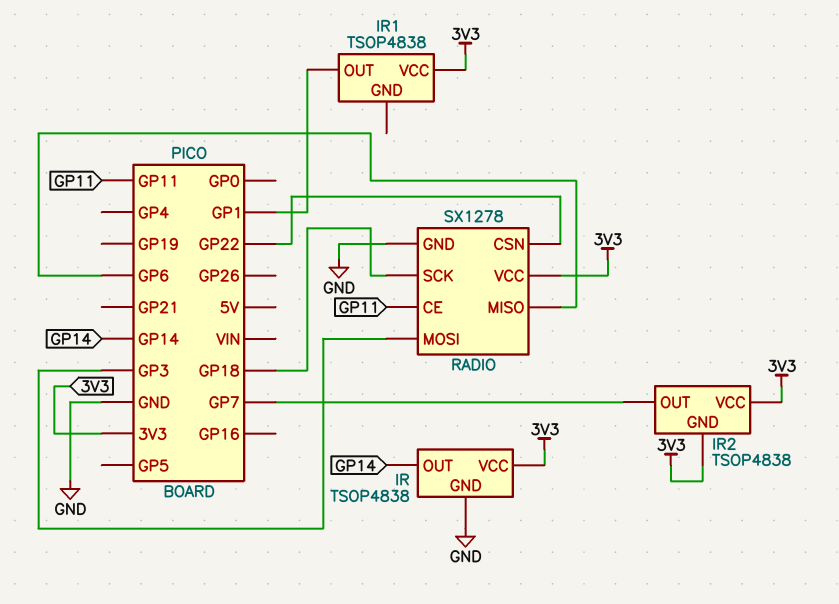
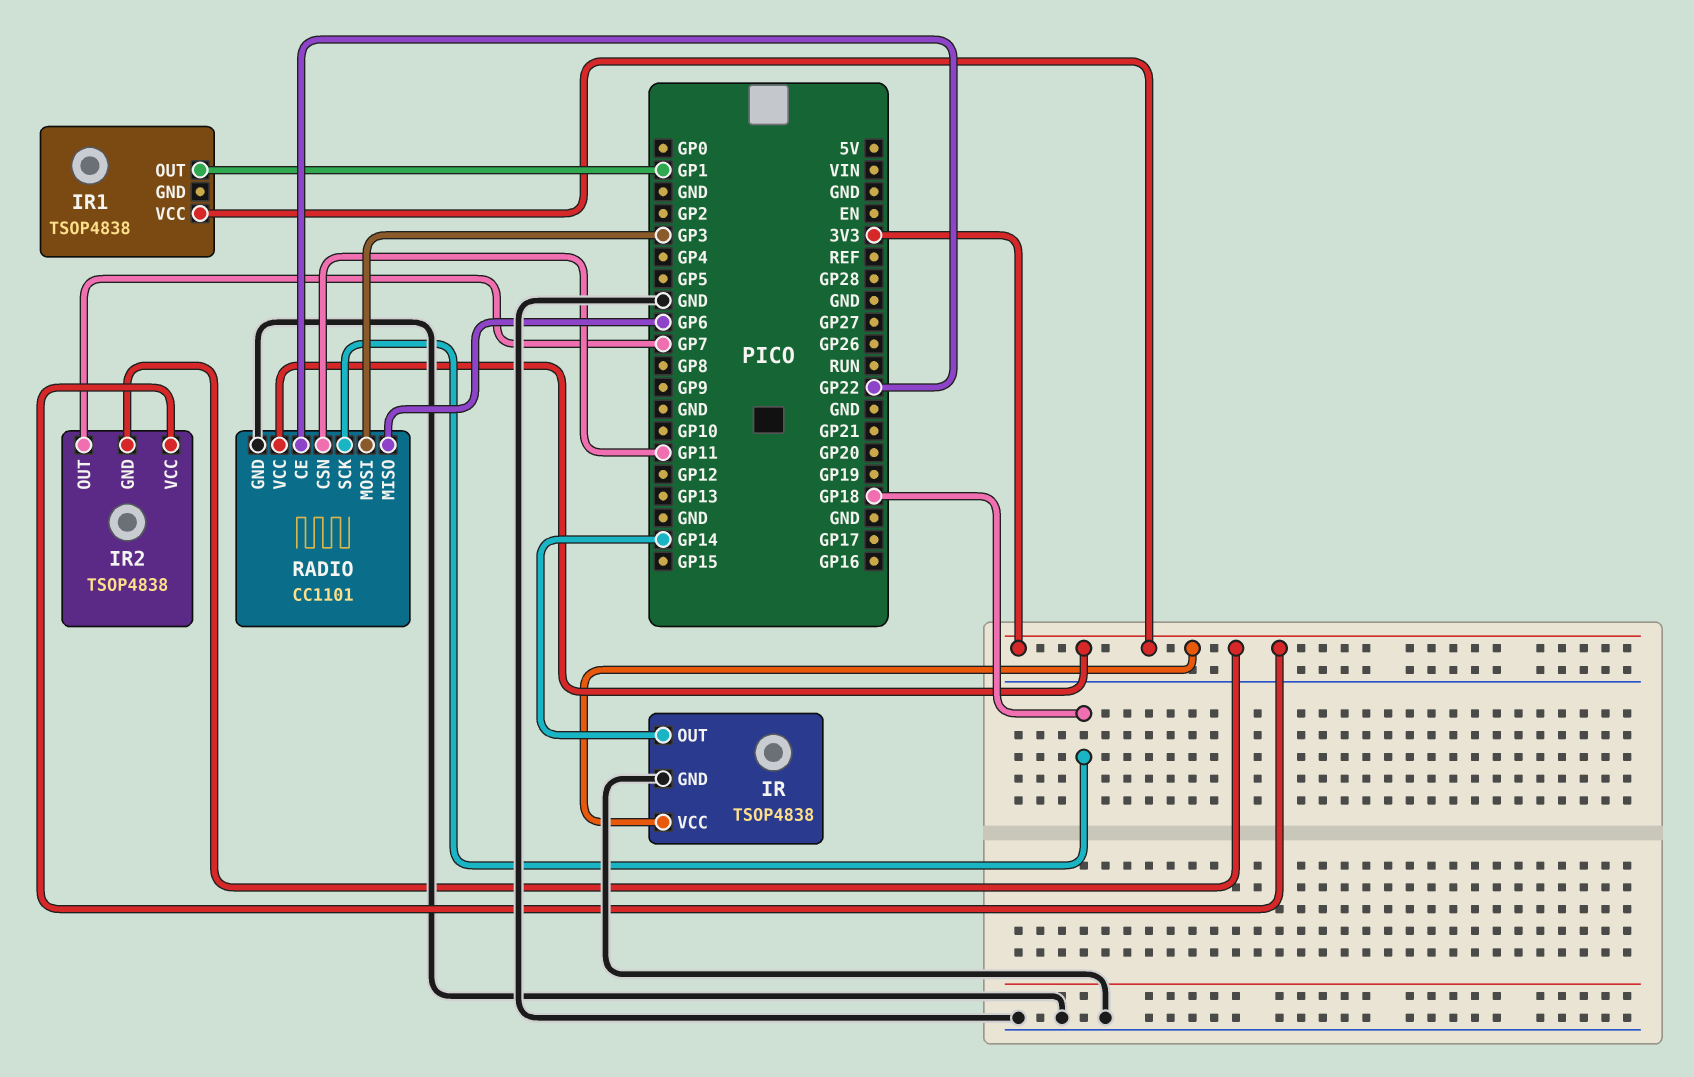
RADIO: SX1278 -> CC1101
RADIO pin CE: GP11 -> GP22
RADIO pin CSN: GP22 -> GP11

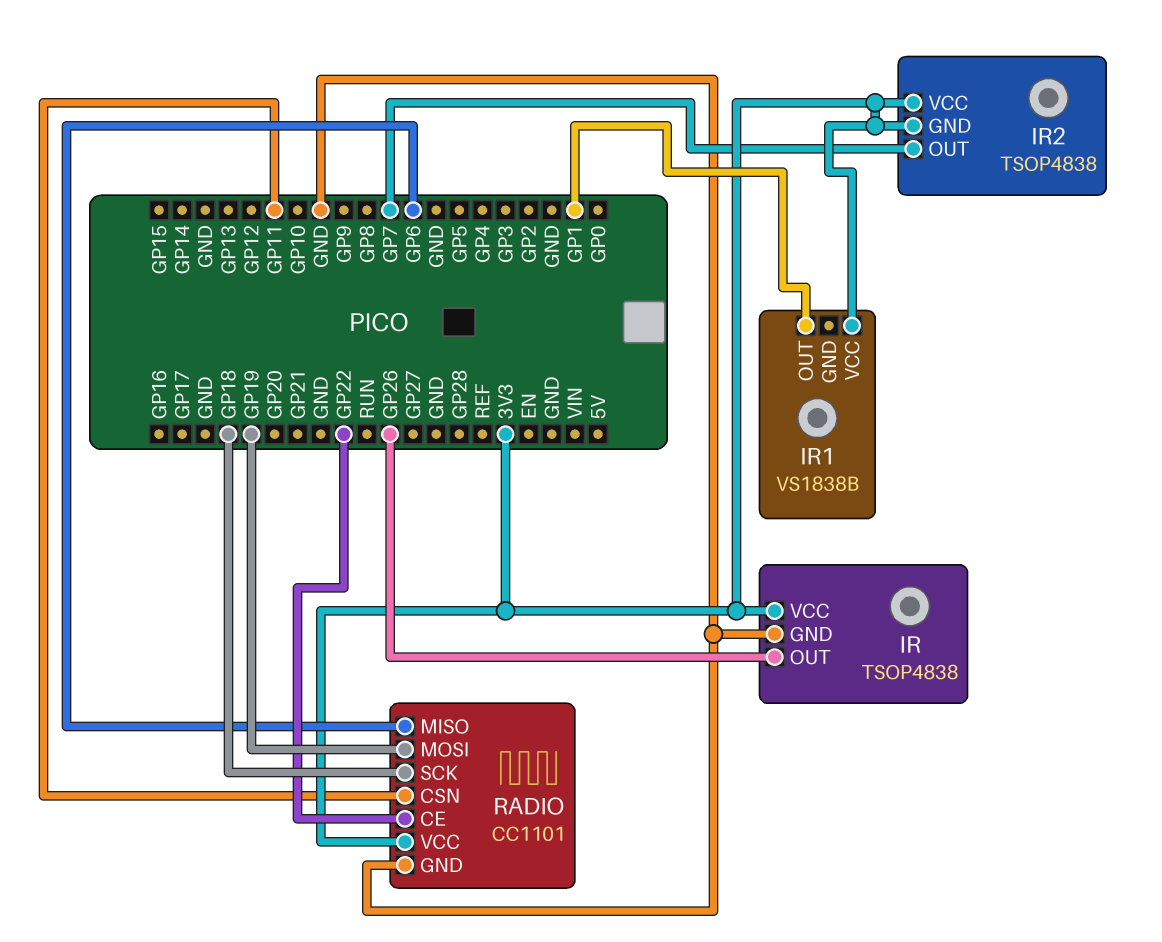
IR pin OUT: GP14 -> GP26
IR1: TSOP4838 -> VS1838B
RADIO pin MOSI: GP3 -> GP19

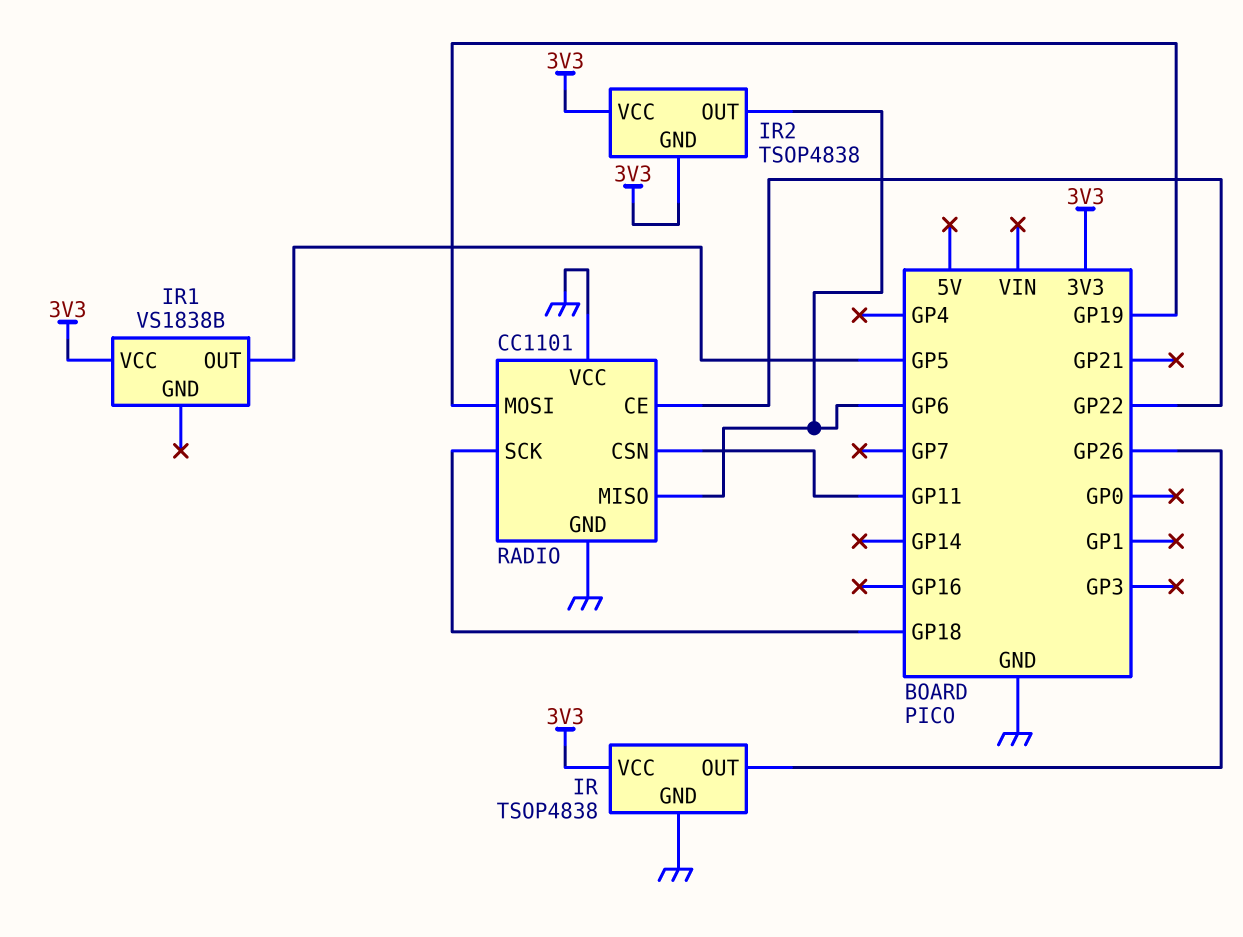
IR1 pin OUT: GP1 -> GP5
IR2 pin OUT: GP7 -> GP6
RADIO pin VCC: 3V3 -> GND

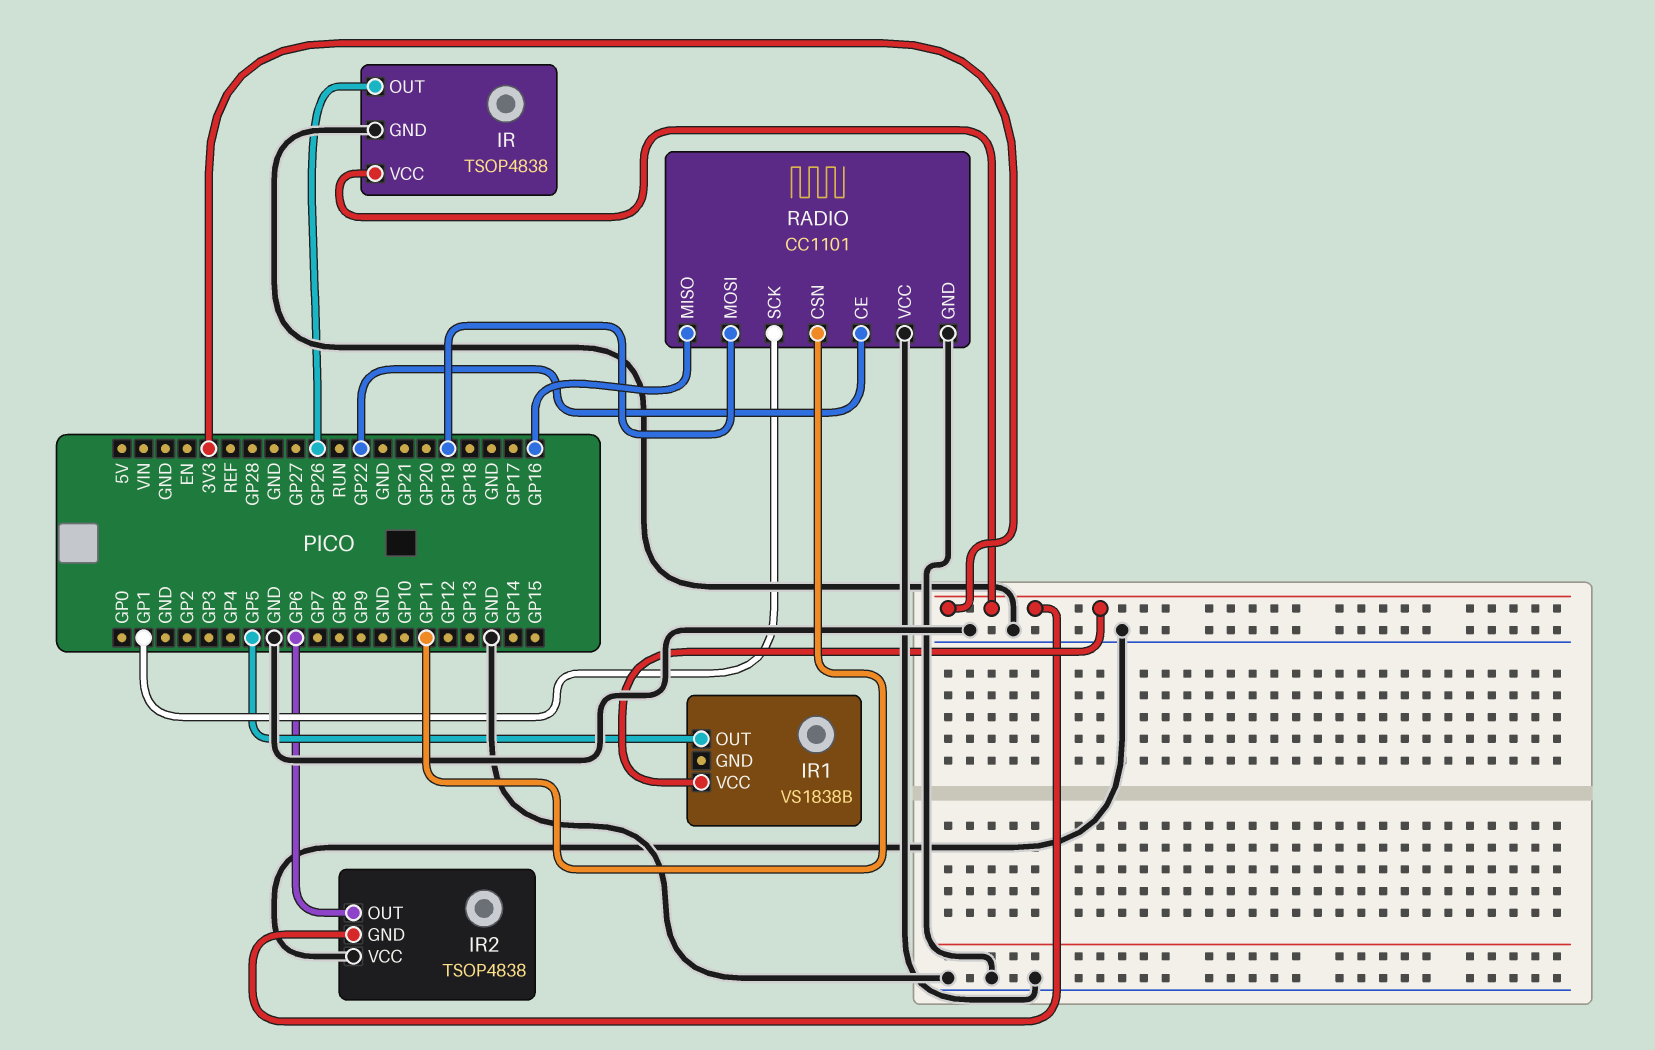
IR2 pin VCC: 3V3 -> GND
RADIO pin MISO: GP6 -> GP16
RADIO pin SCK: GP18 -> GP1

